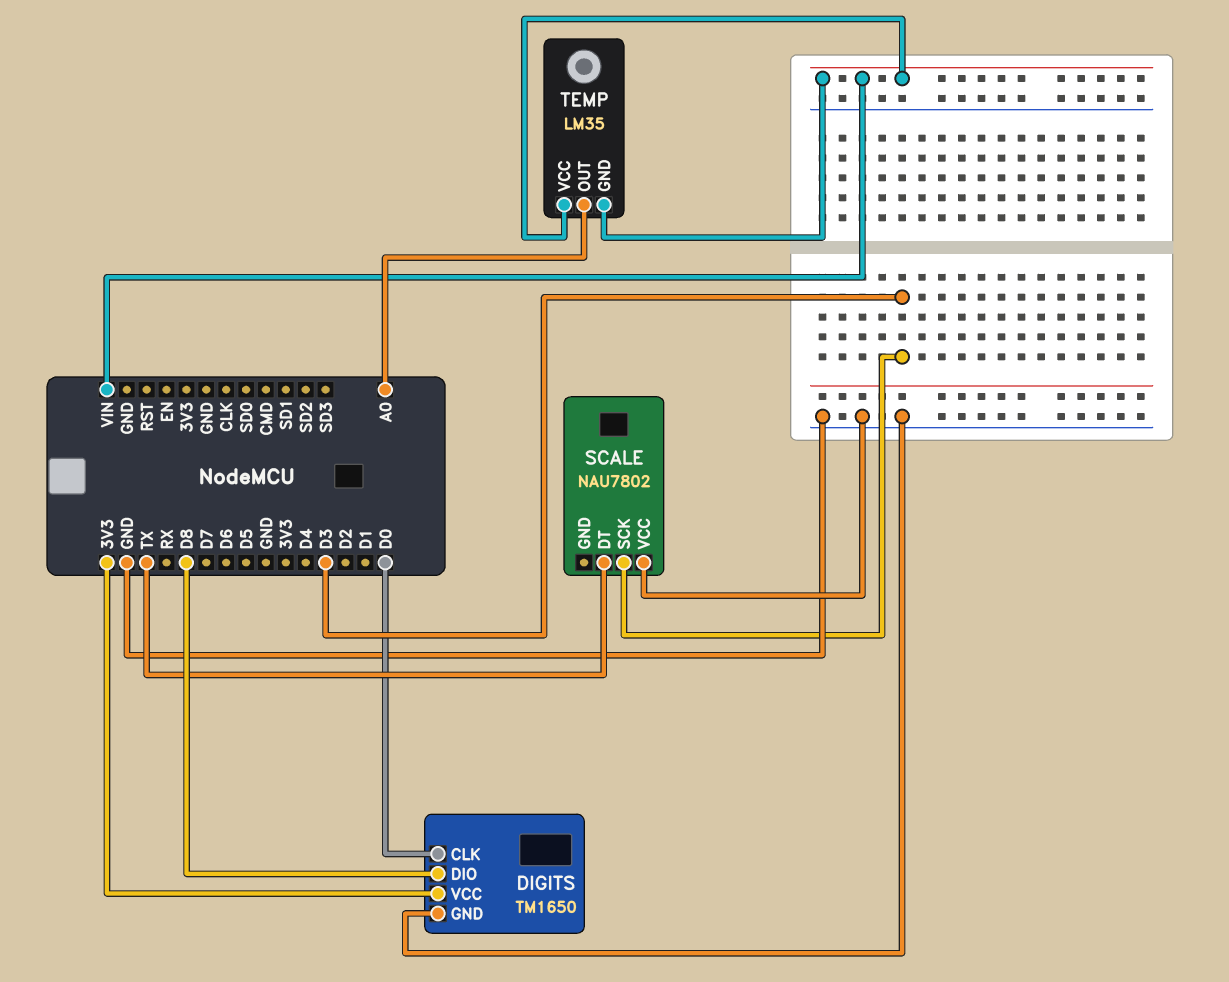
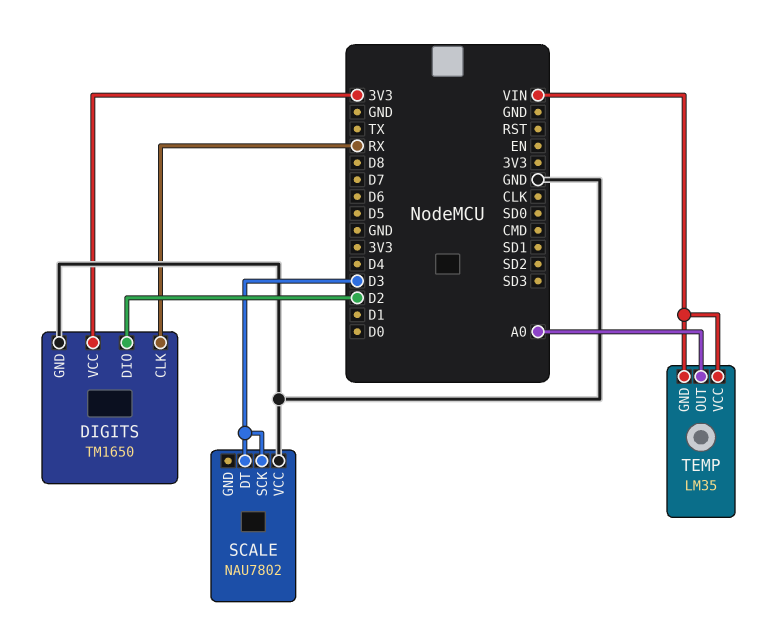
DIGITS pin CLK: D0 -> RX
DIGITS pin DIO: D8 -> D2
SCALE pin DT: TX -> D3

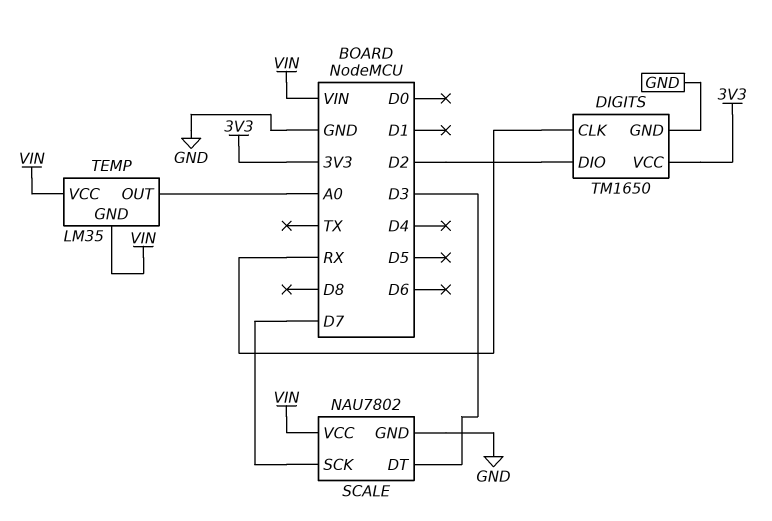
SCALE pin GND: none -> GND
SCALE pin SCK: D3 -> D7
SCALE pin VCC: GND -> VIN

